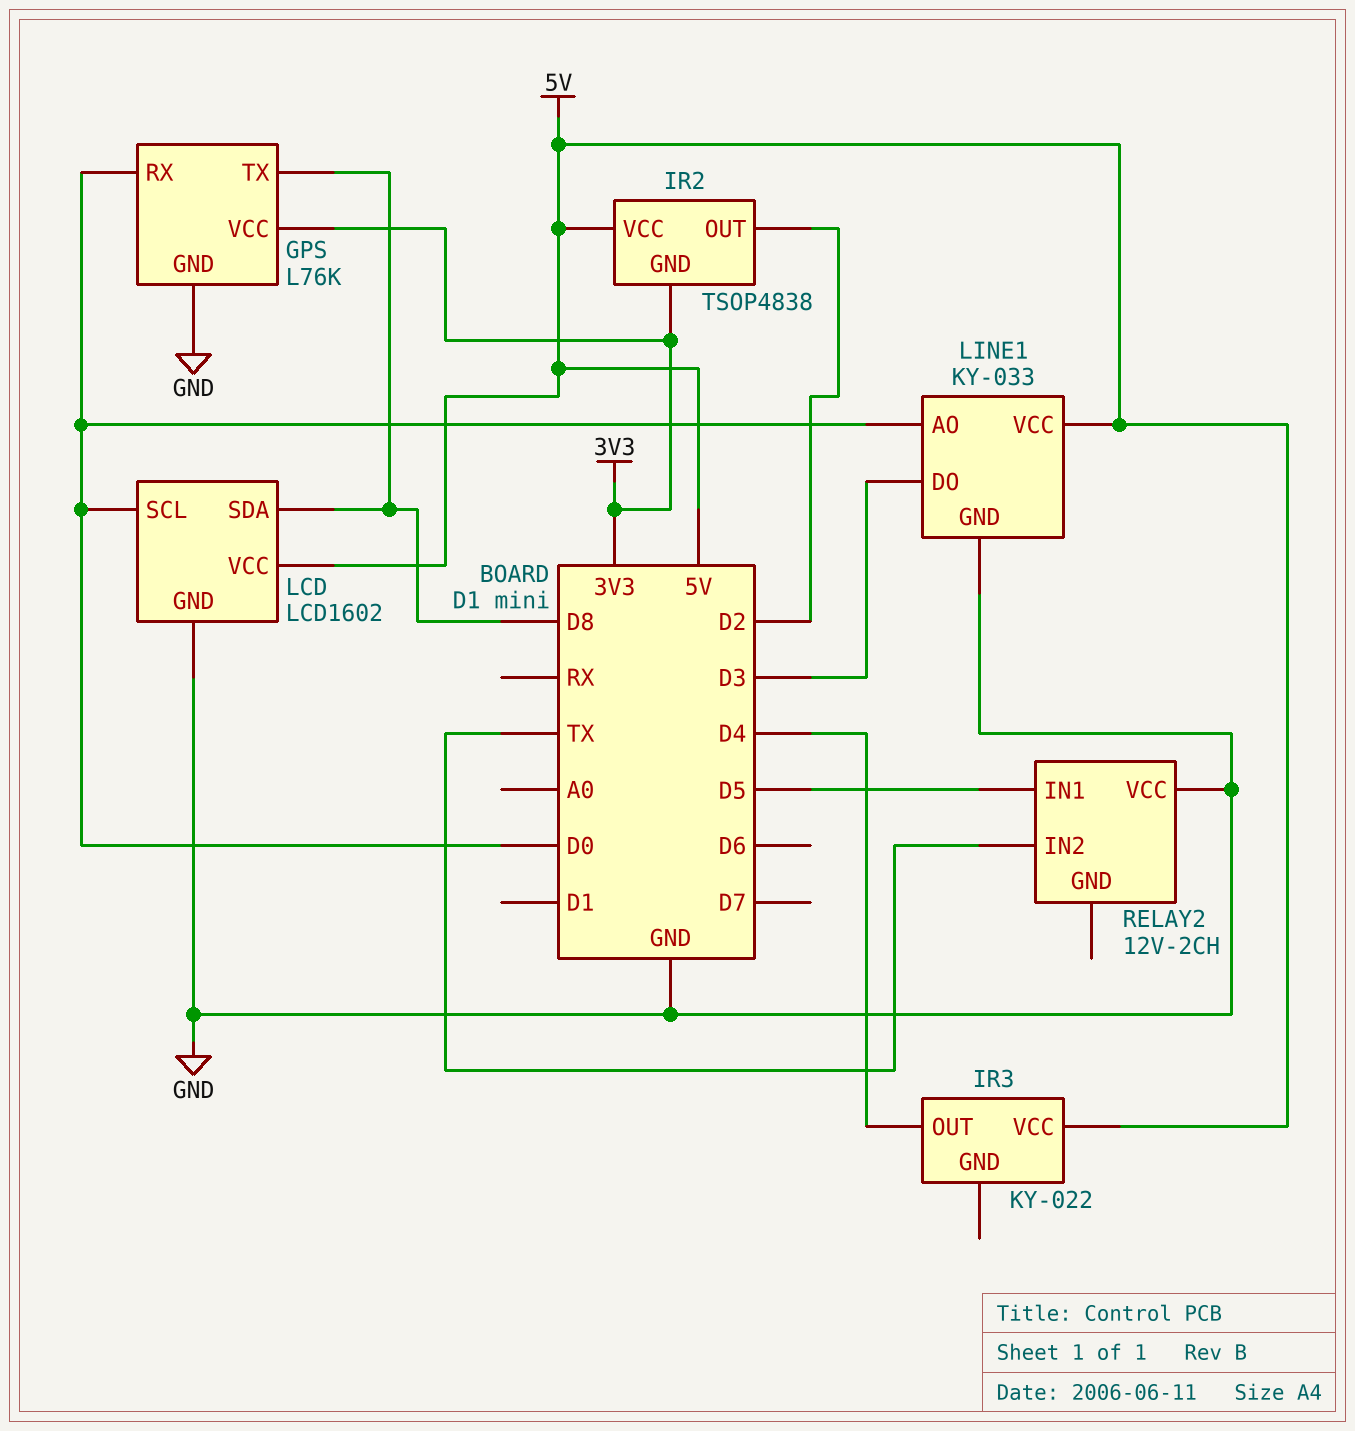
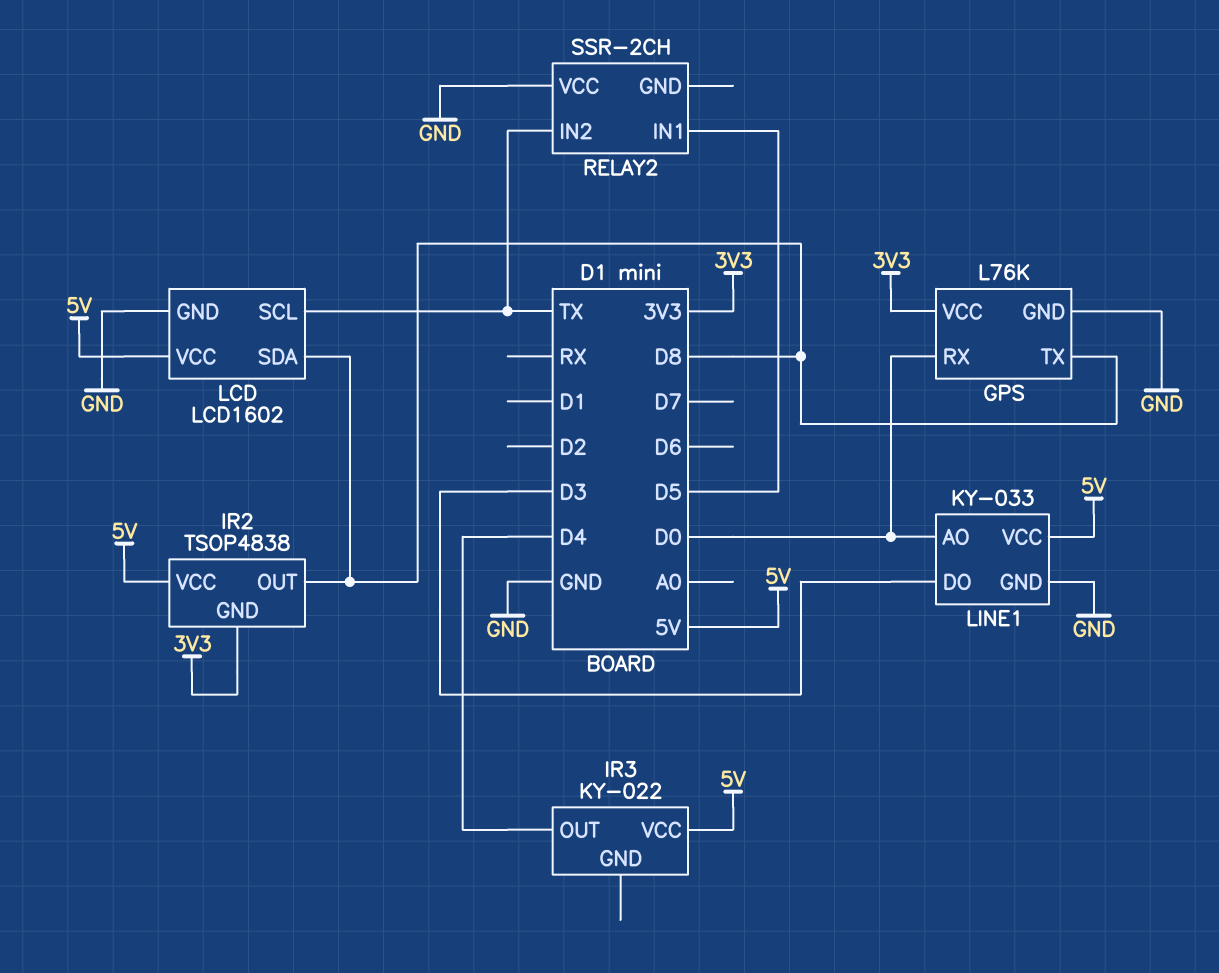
IR2 pin OUT: D2 -> D8
LCD pin SCL: D0 -> TX
RELAY2: 12V-2CH -> SSR-2CH

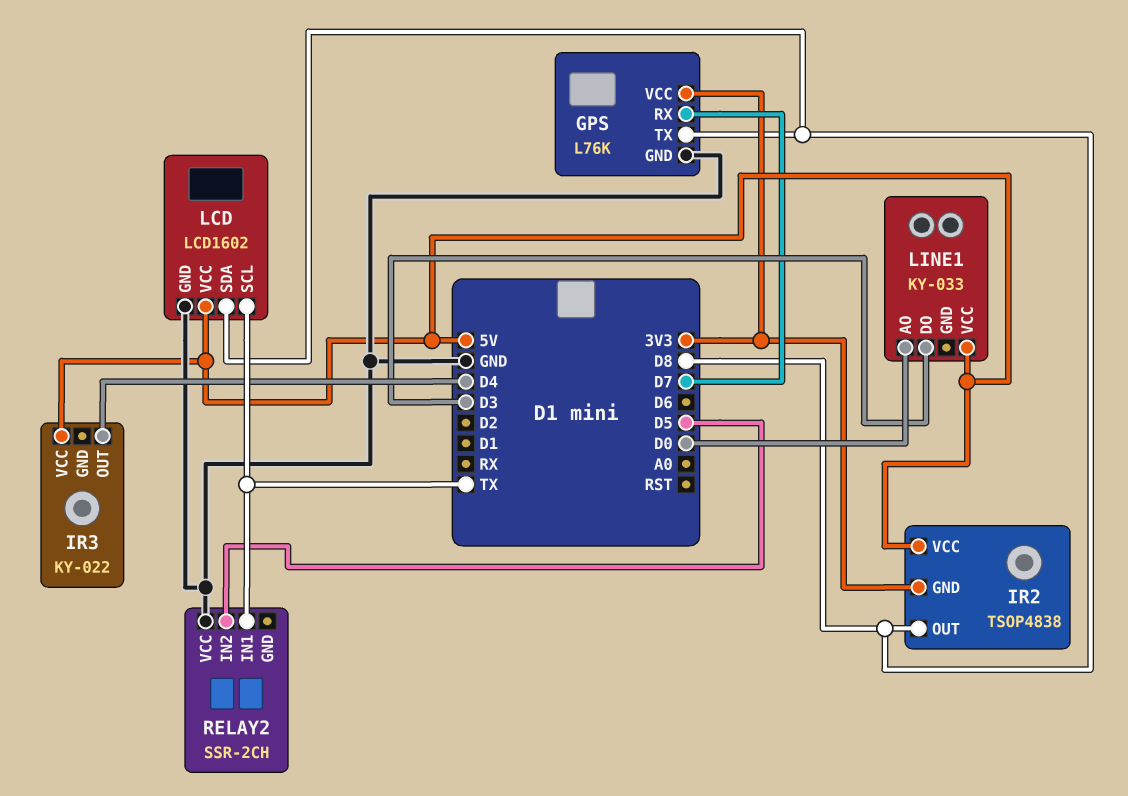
GPS pin RX: D0 -> D7
LINE1 pin GND: GND -> none
RELAY2 pin IN1: D5 -> TX
RELAY2 pin IN2: TX -> D5

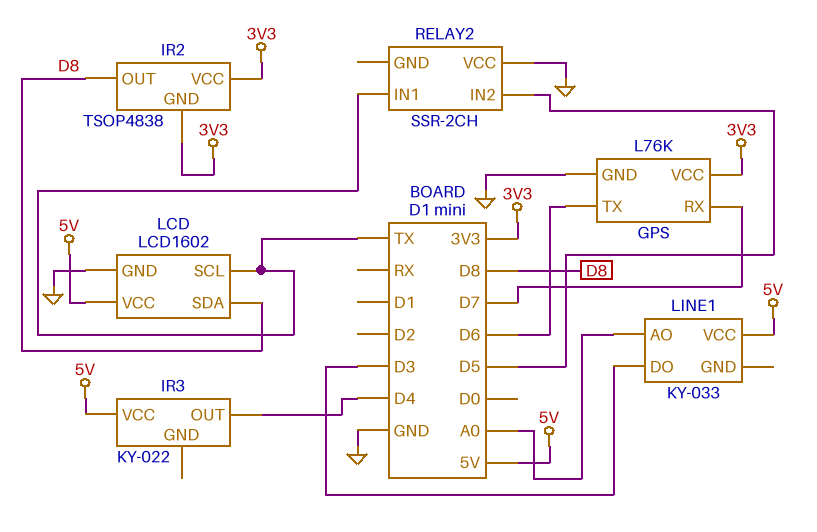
GPS pin TX: D8 -> D6
IR2 pin VCC: 5V -> 3V3
LINE1 pin AO: D0 -> A0

